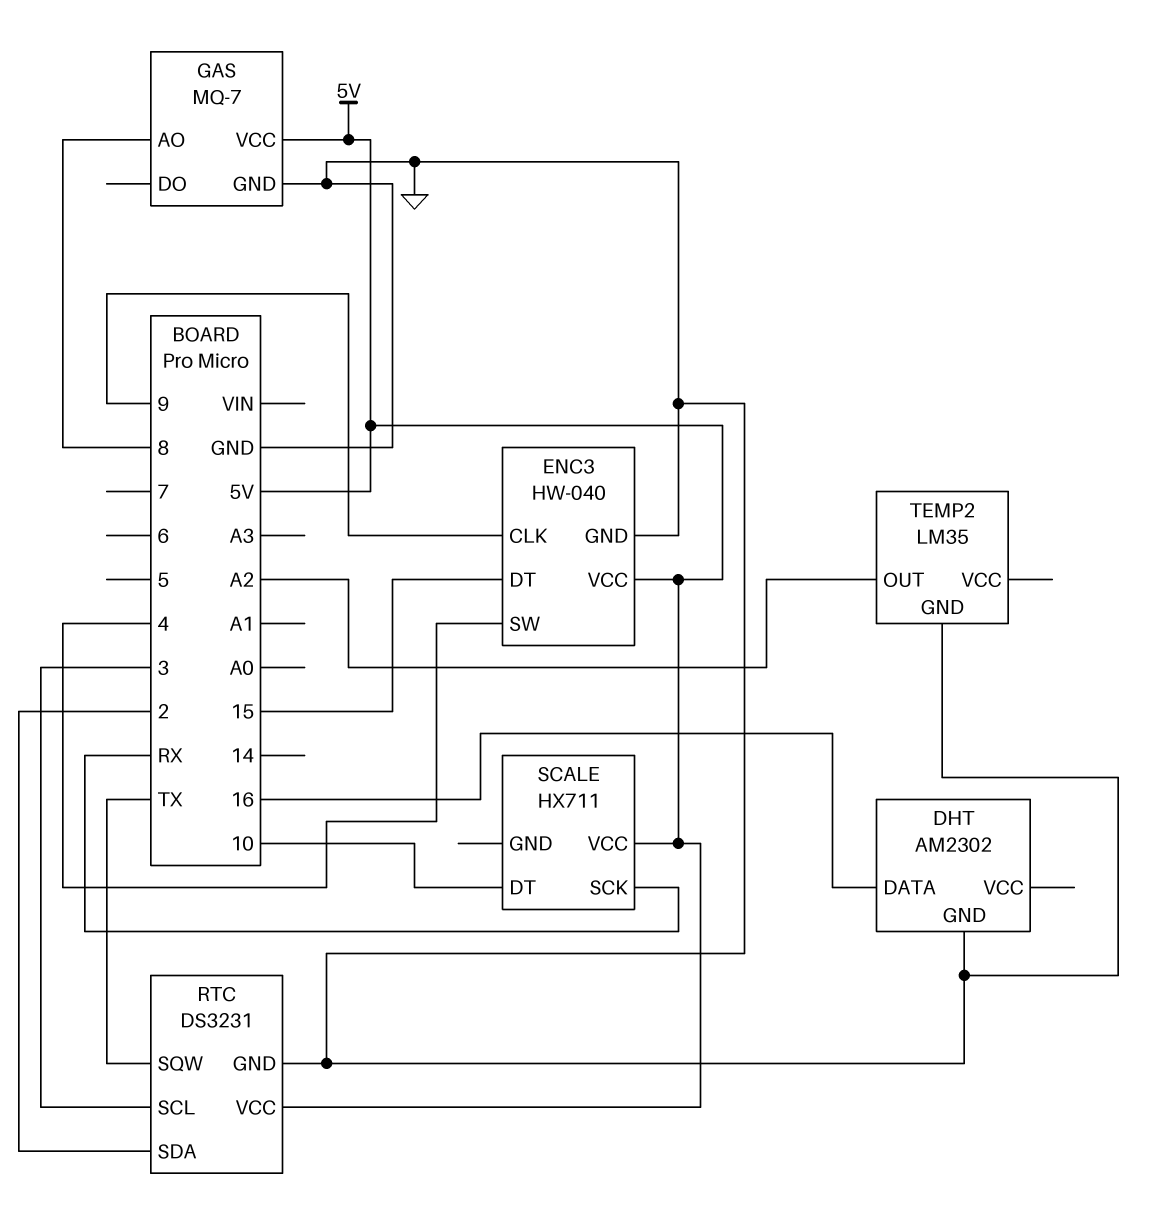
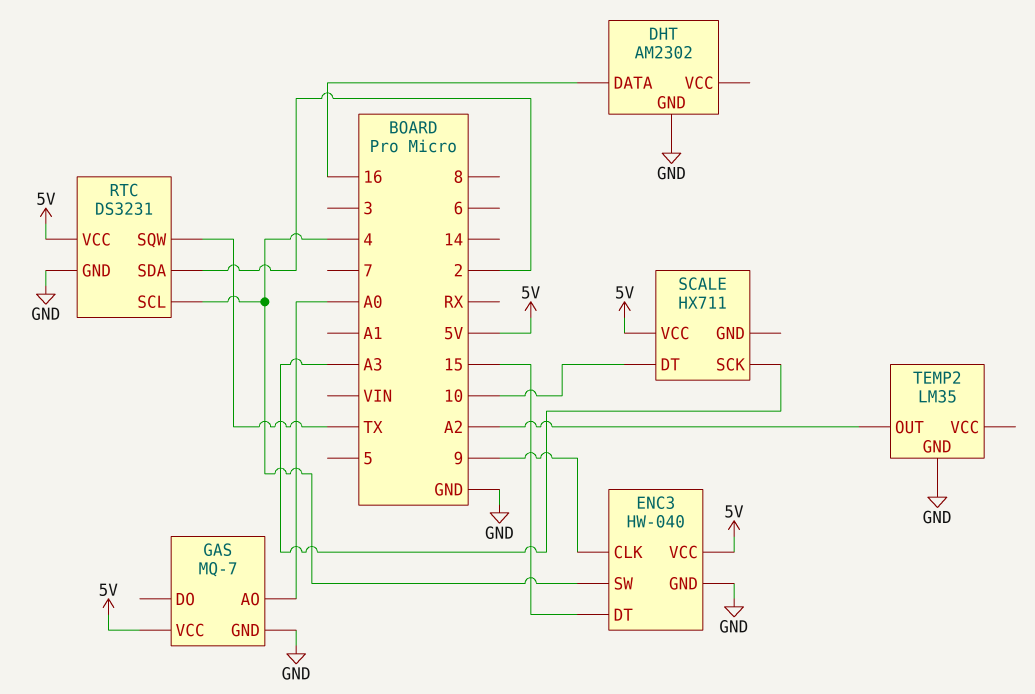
GAS pin AO: 8 -> A0
RTC pin SCL: 3 -> 4
SCALE pin SCK: RX -> A3

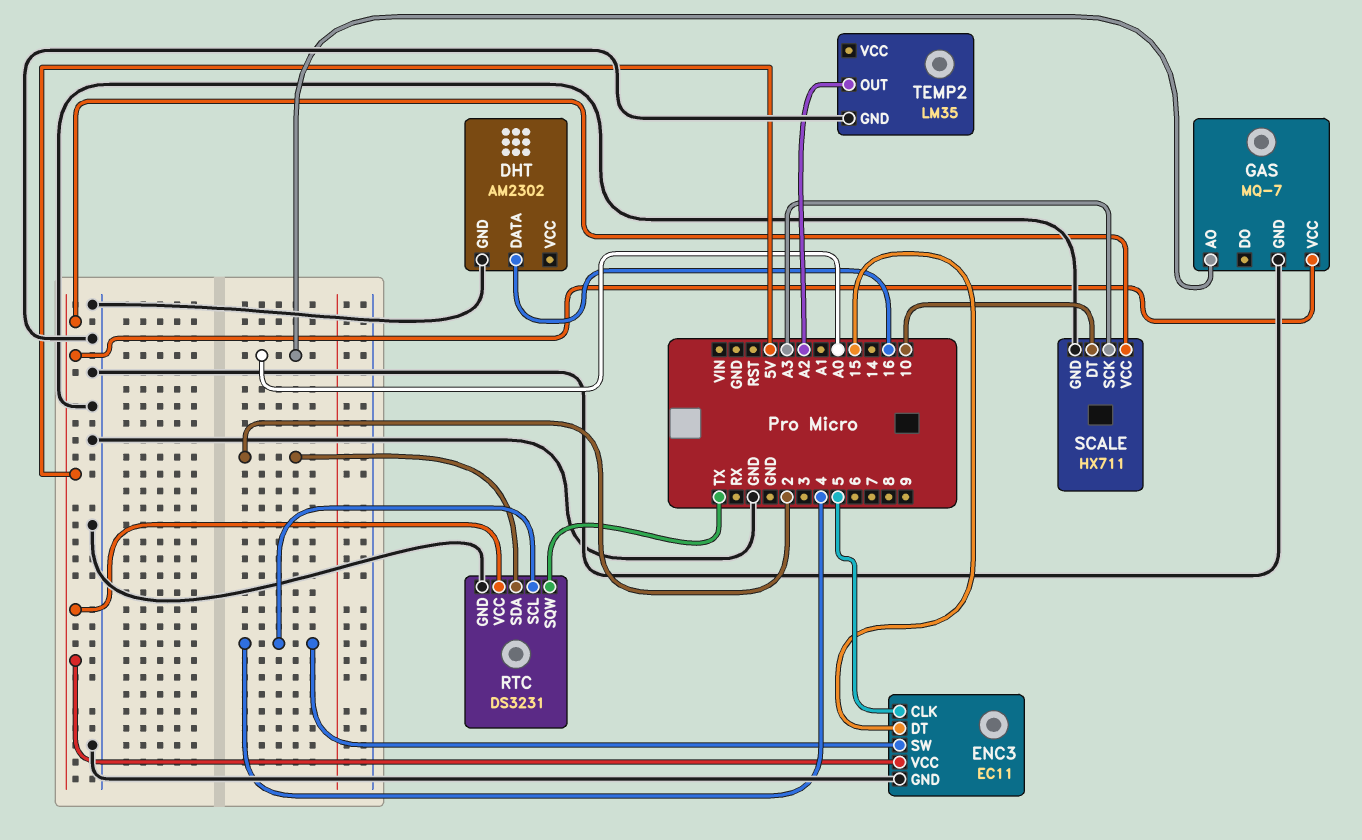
ENC3: HW-040 -> EC11
ENC3 pin CLK: 9 -> 5
SCALE pin GND: none -> GND

